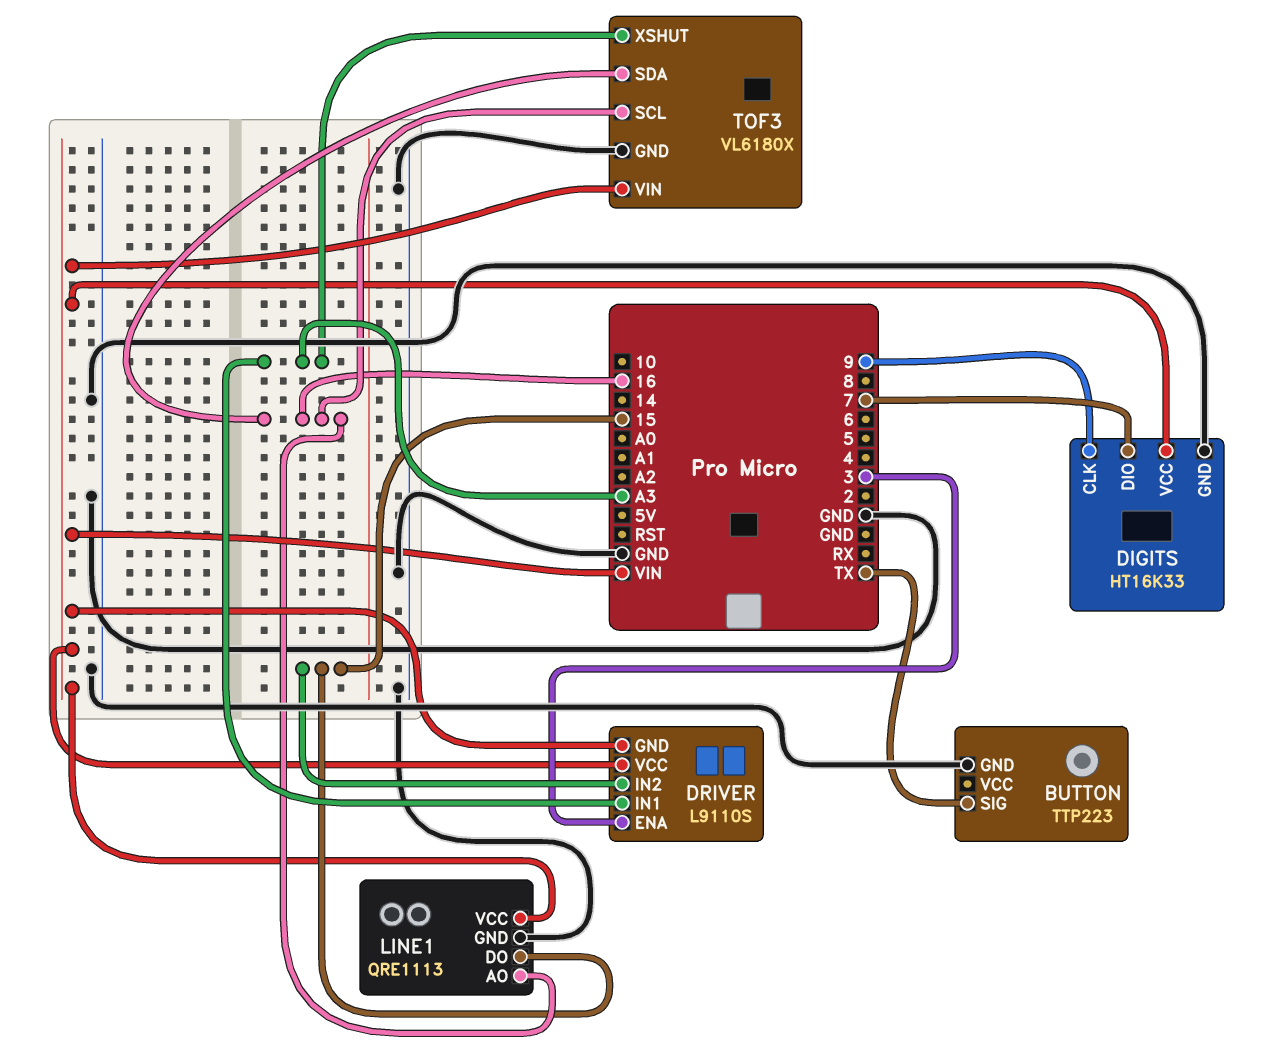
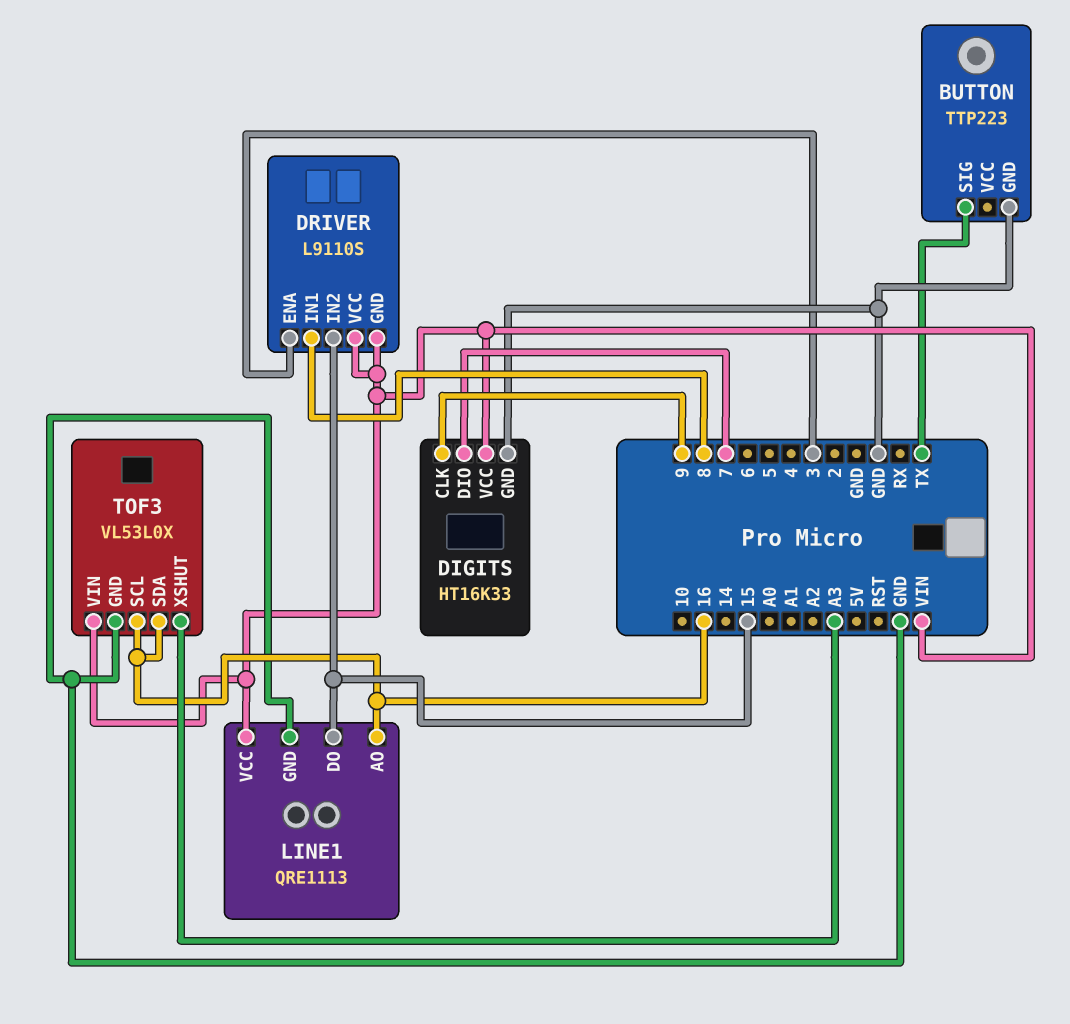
DRIVER pin IN1: A3 -> 8
TOF3: VL6180X -> VL53L0X

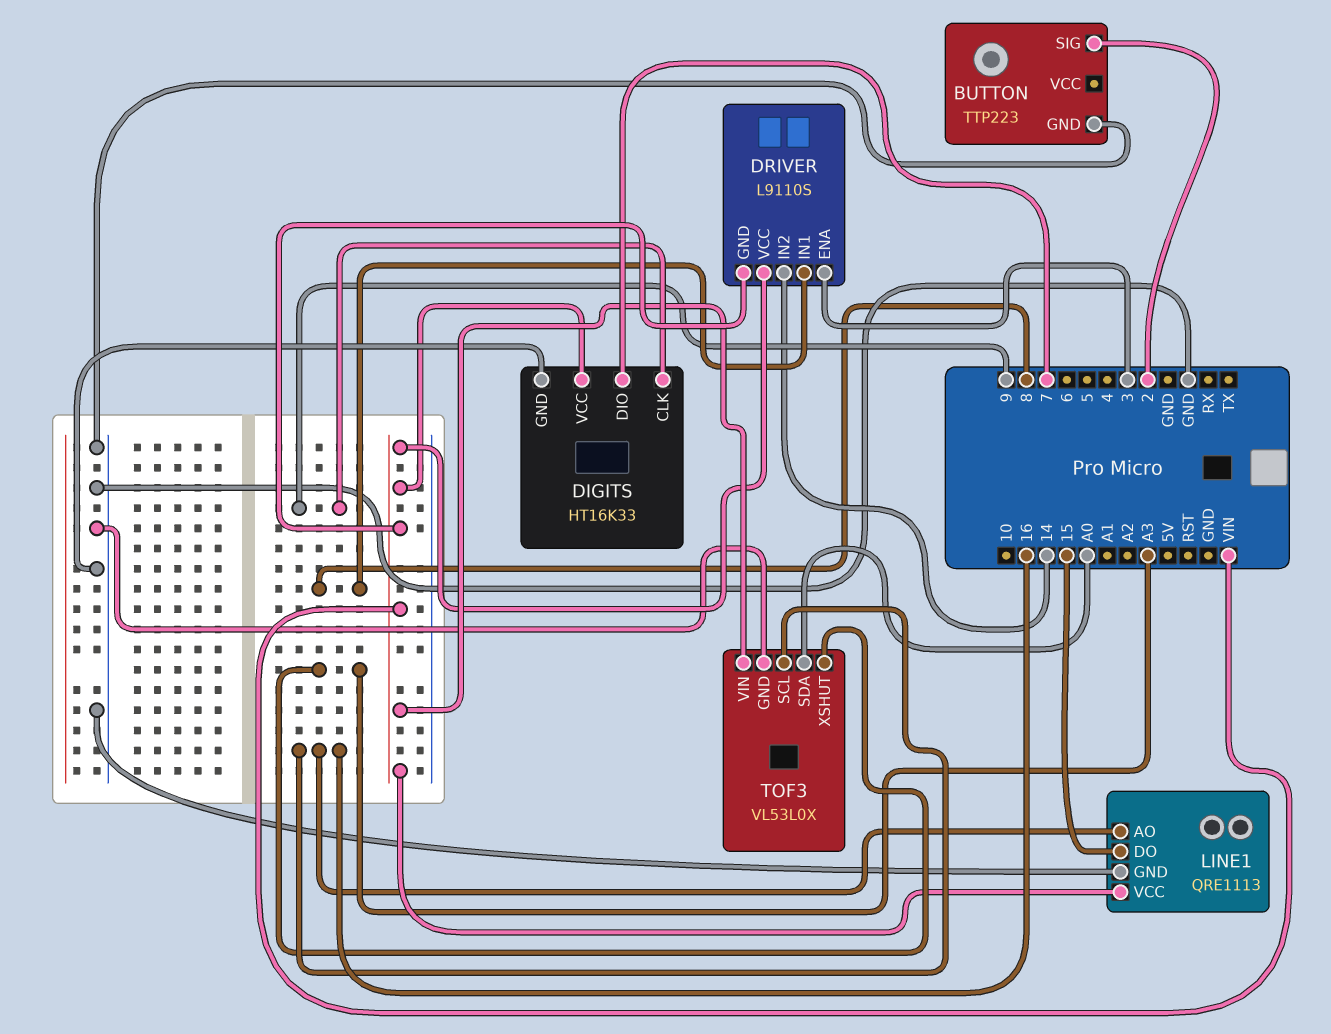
BUTTON pin SIG: TX -> 2
DRIVER pin IN2: 15 -> 14
TOF3 pin SDA: 16 -> A0

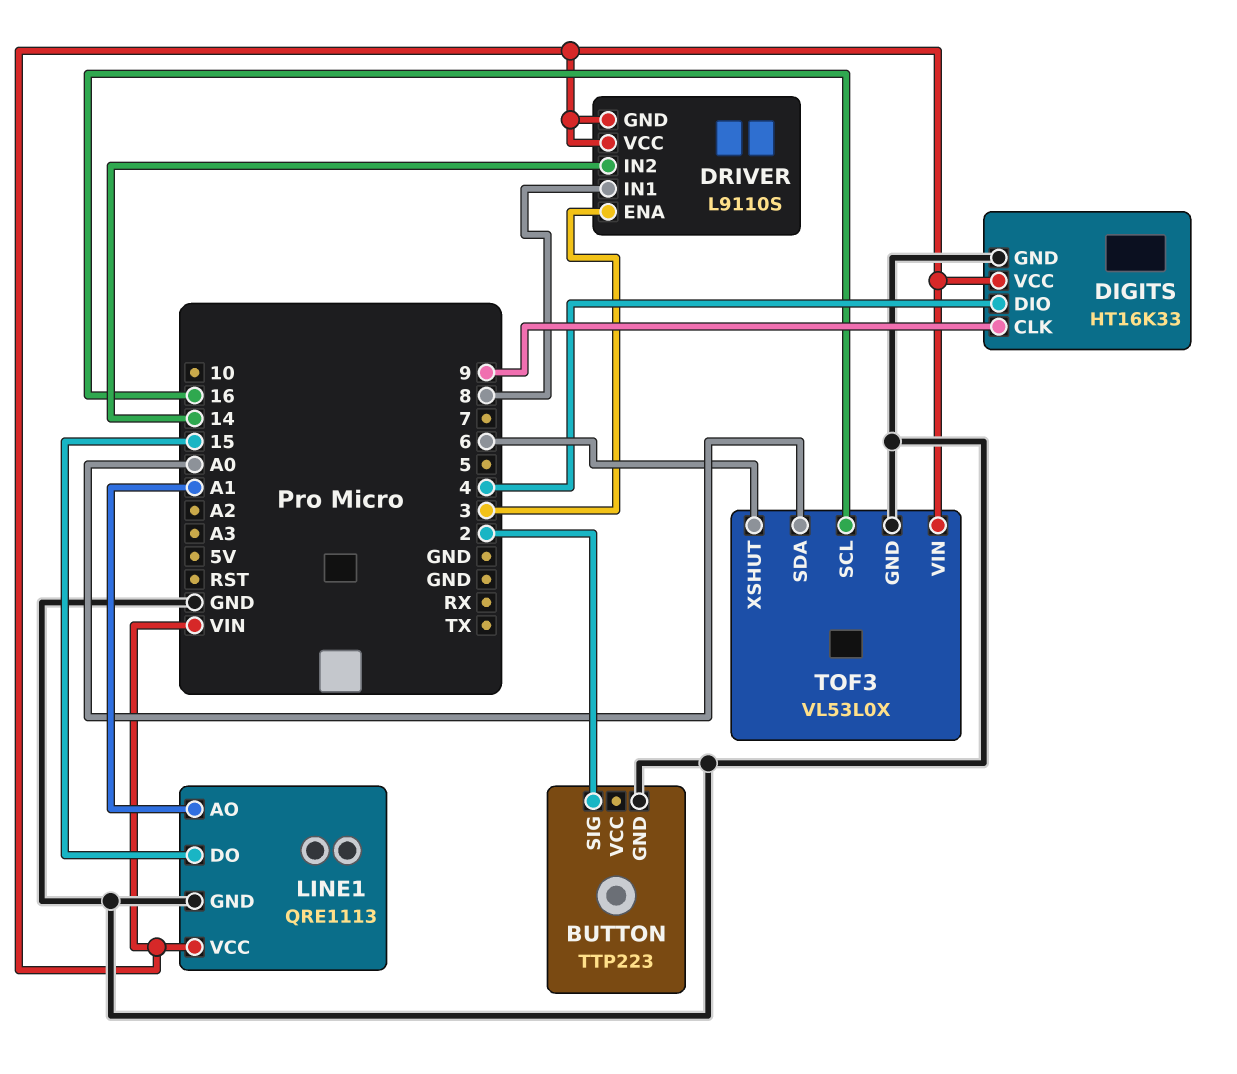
DIGITS pin DIO: 7 -> 4
LINE1 pin AO: 16 -> A1
TOF3 pin XSHUT: A3 -> 6

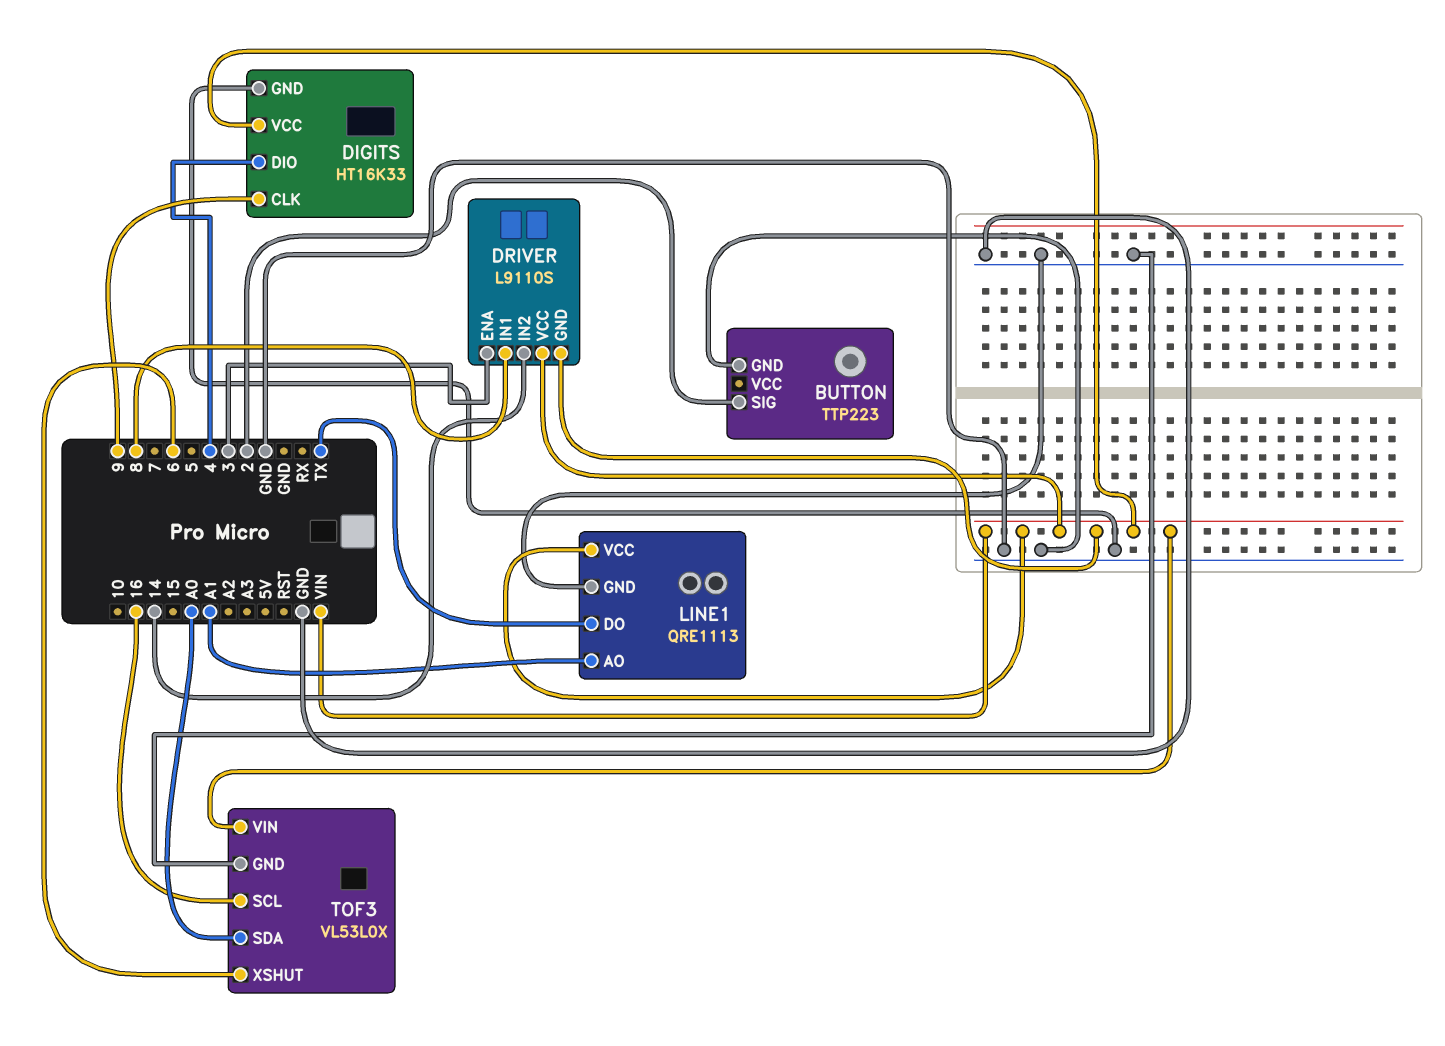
LINE1 pin DO: 15 -> TX

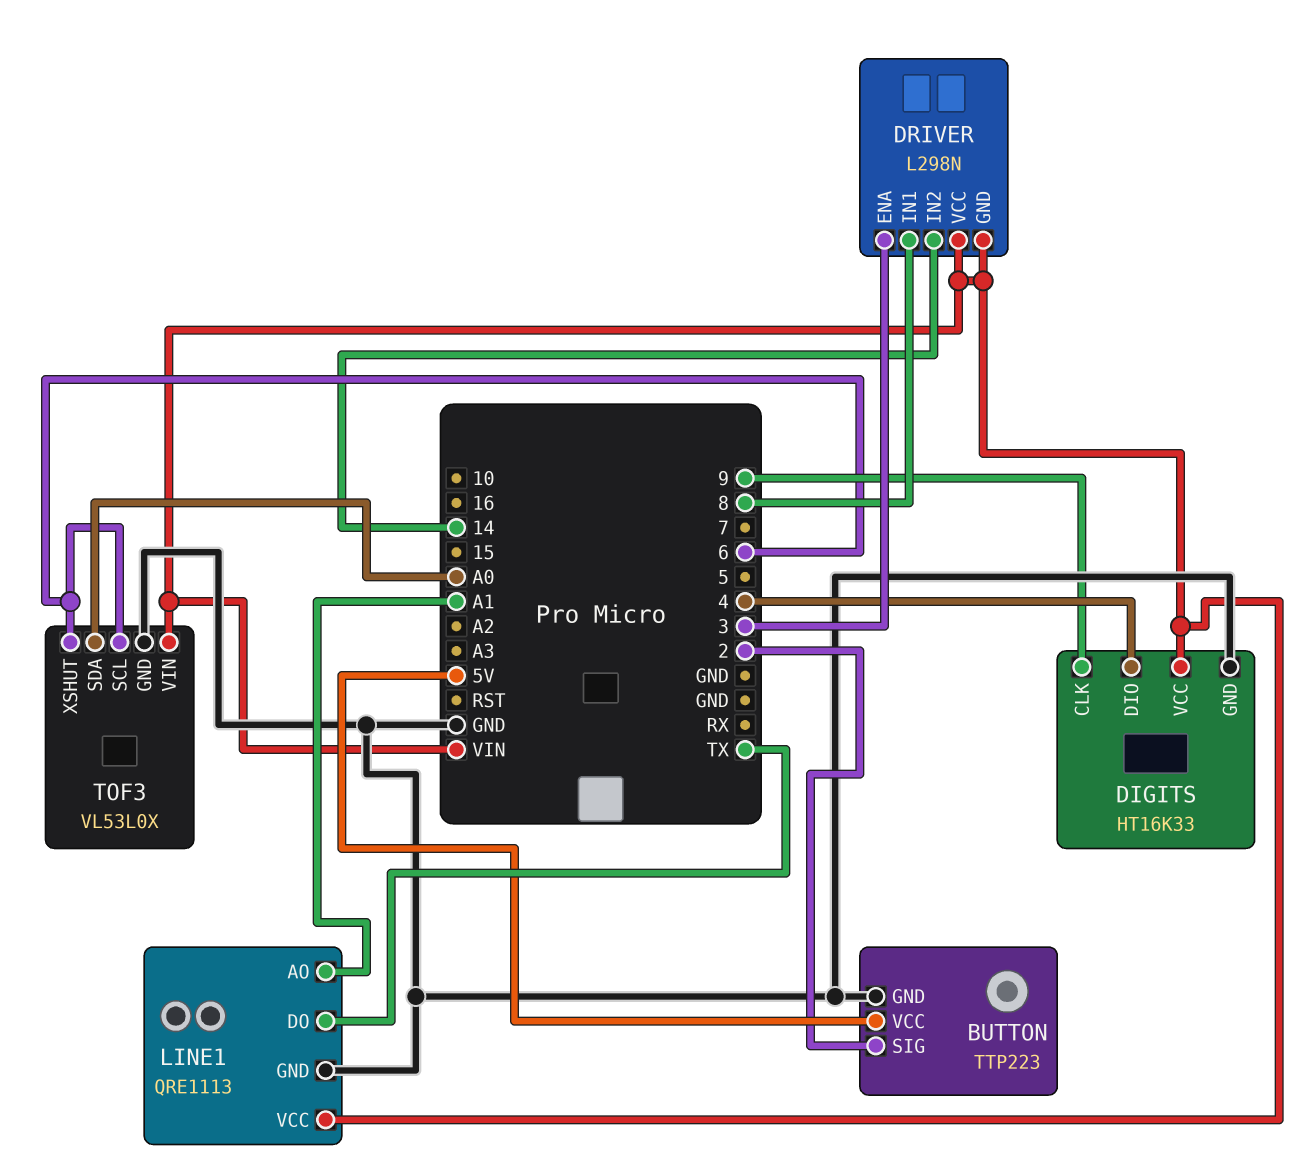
BUTTON pin VCC: none -> 5V
DRIVER: L9110S -> L298N
TOF3 pin SCL: 16 -> 6

